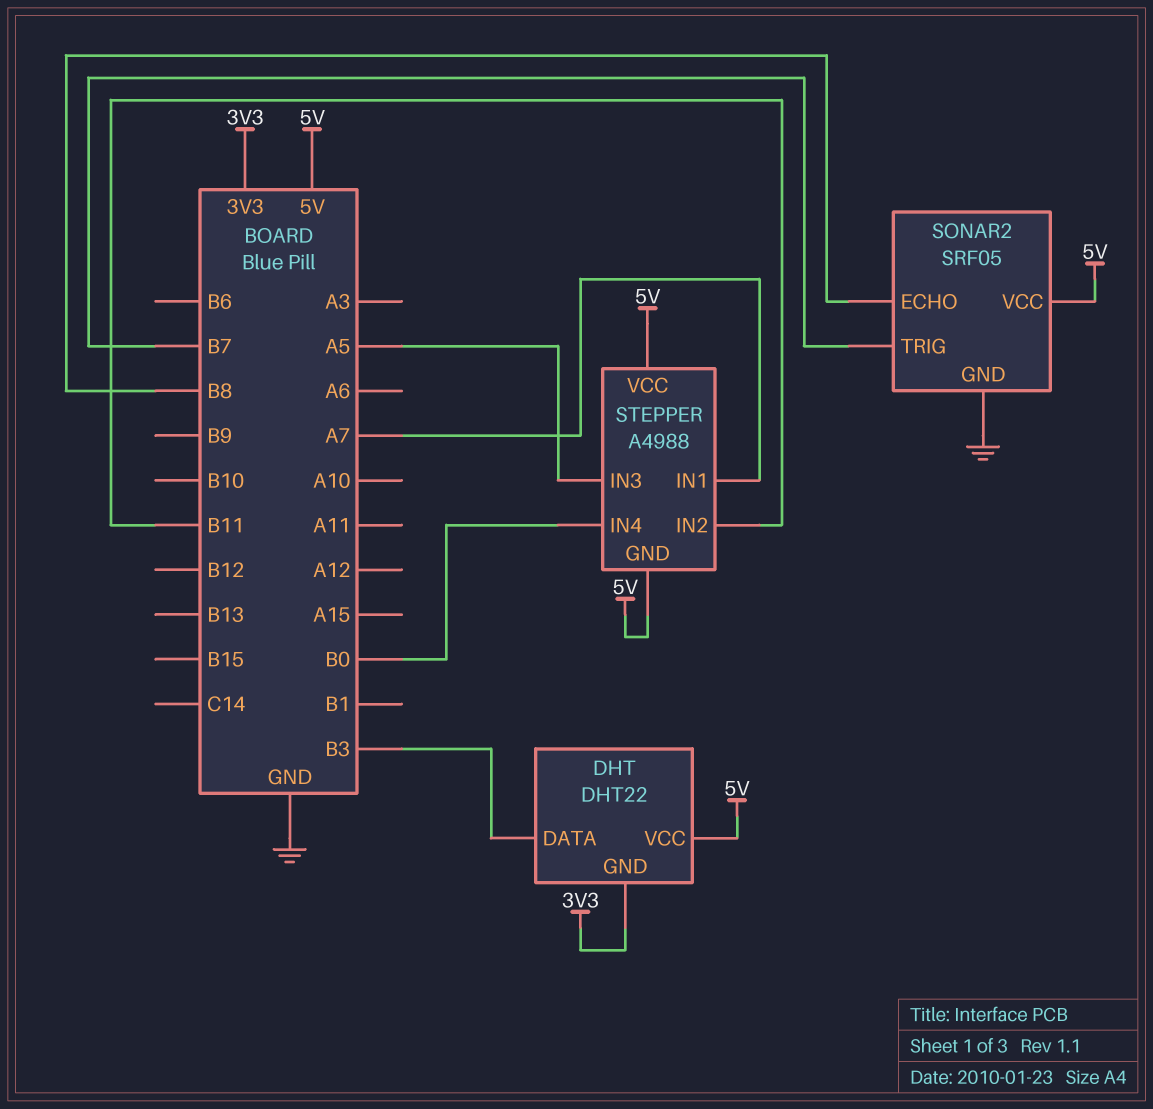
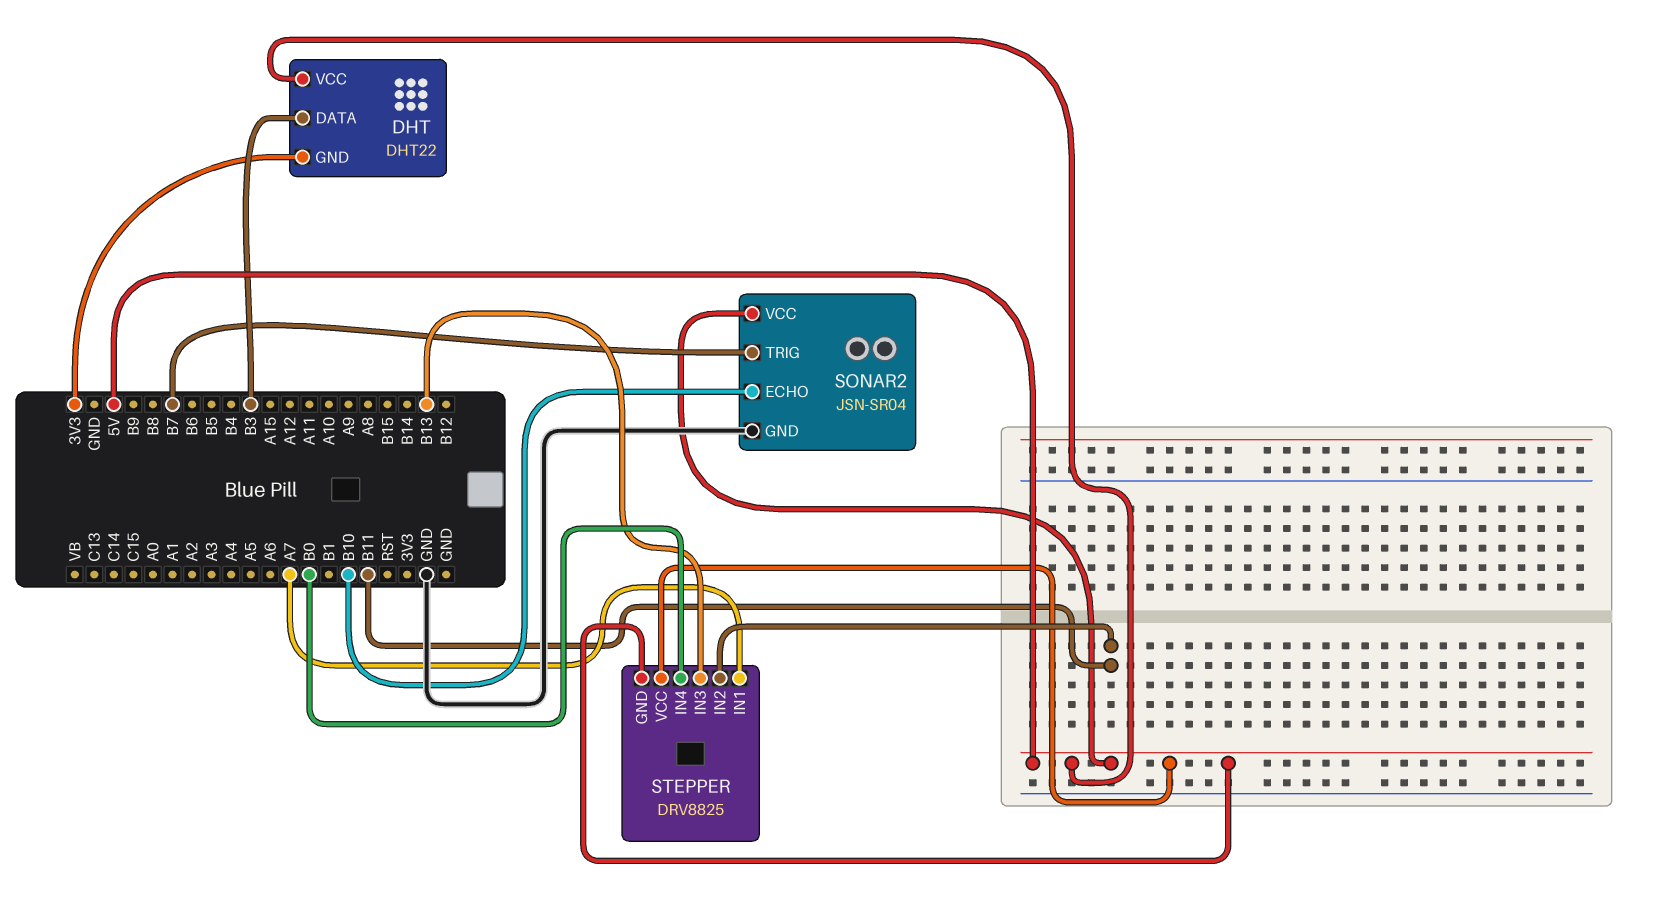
SONAR2: SRF05 -> JSN-SR04
SONAR2 pin ECHO: B8 -> B10
STEPPER: A4988 -> DRV8825
STEPPER pin IN3: A5 -> B13

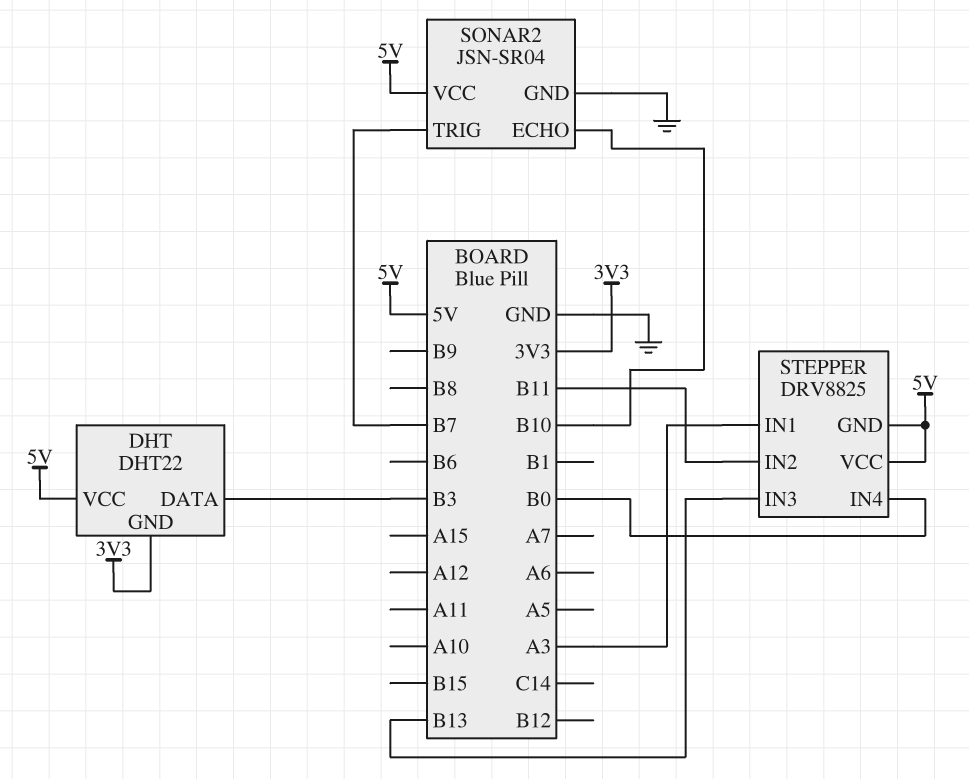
STEPPER pin IN1: A7 -> A3

